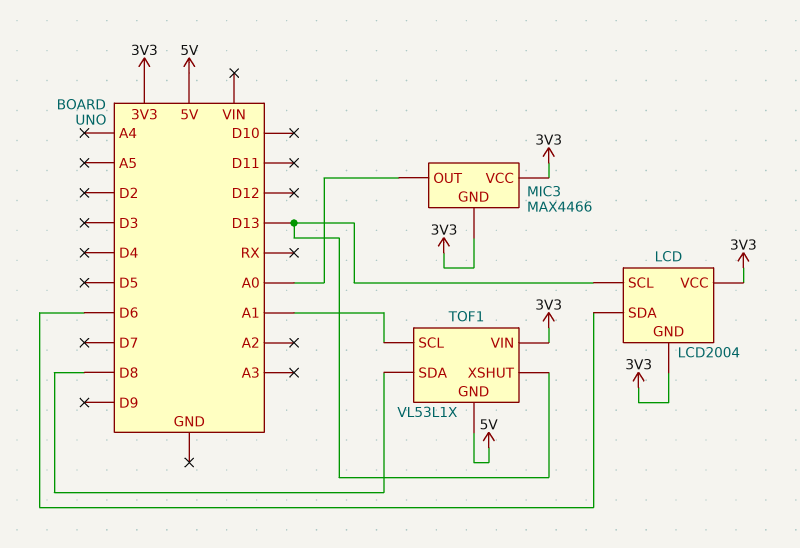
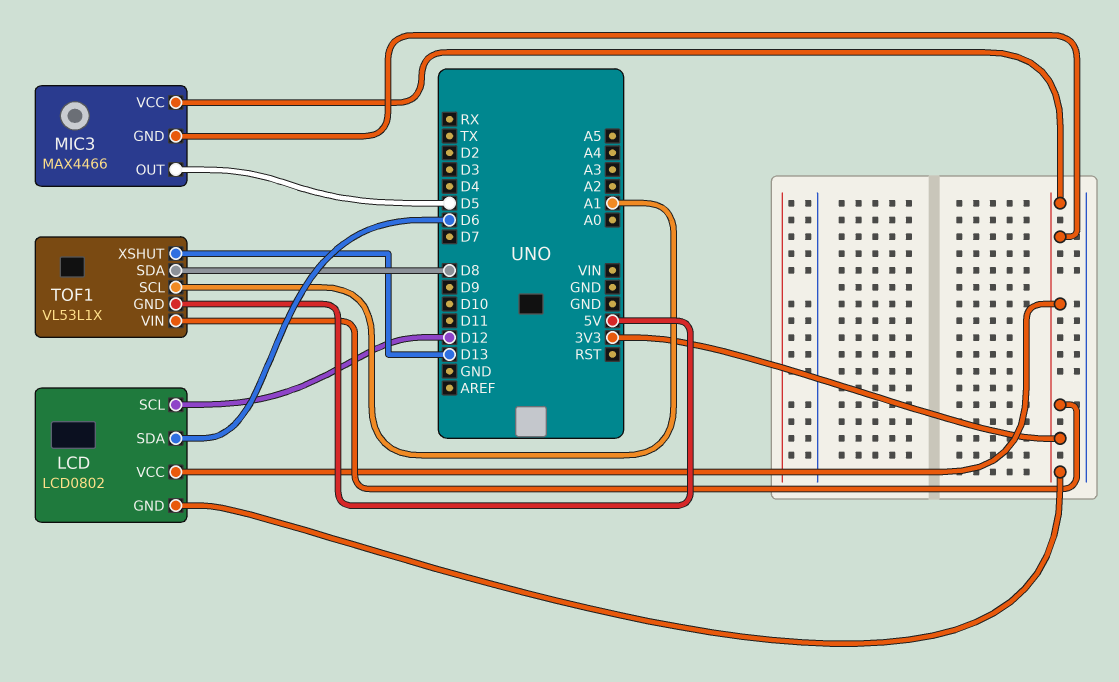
LCD: LCD2004 -> LCD0802
LCD pin SCL: D13 -> D12
MIC3 pin OUT: A0 -> D5

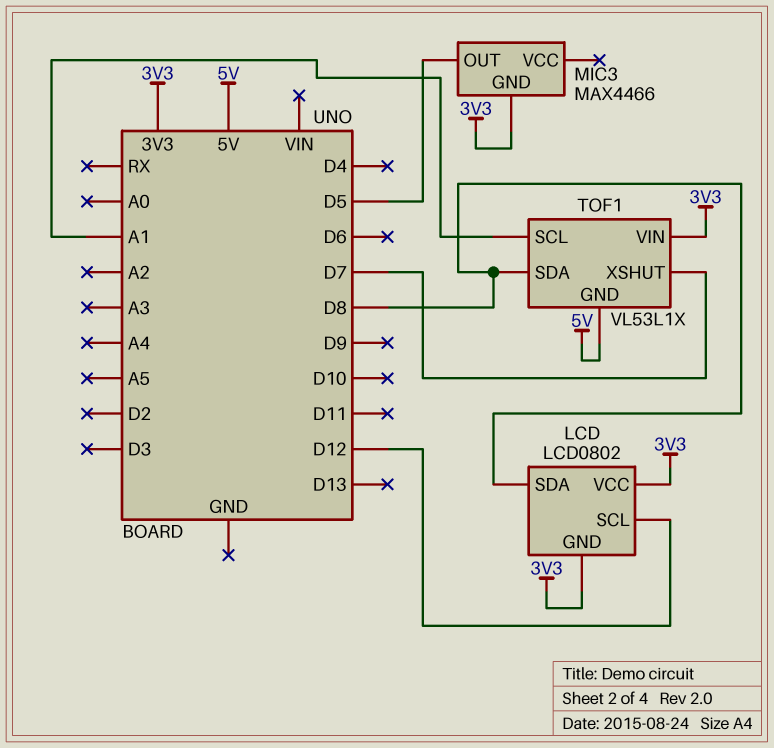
LCD pin SDA: D6 -> D8
MIC3 pin VCC: 3V3 -> none
TOF1 pin XSHUT: D13 -> D7

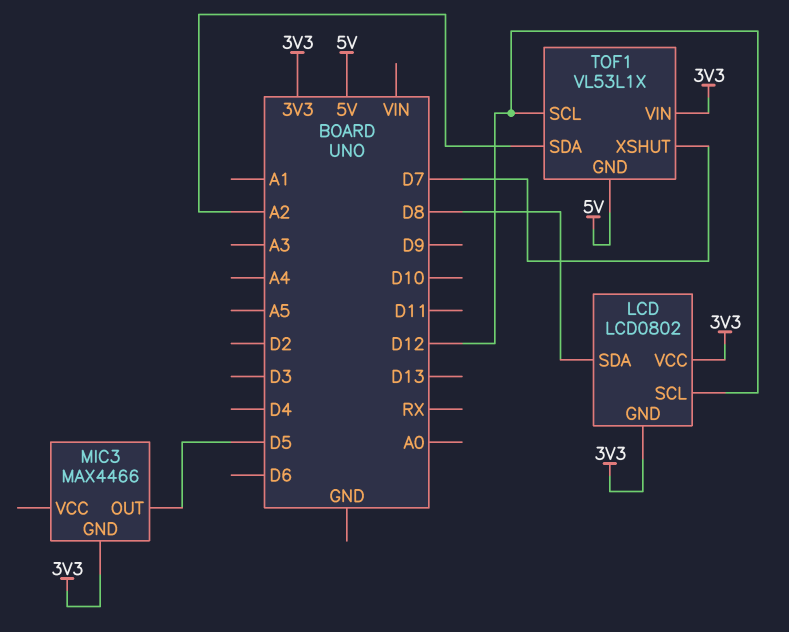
TOF1 pin SCL: A1 -> D12
TOF1 pin SDA: D8 -> A2

